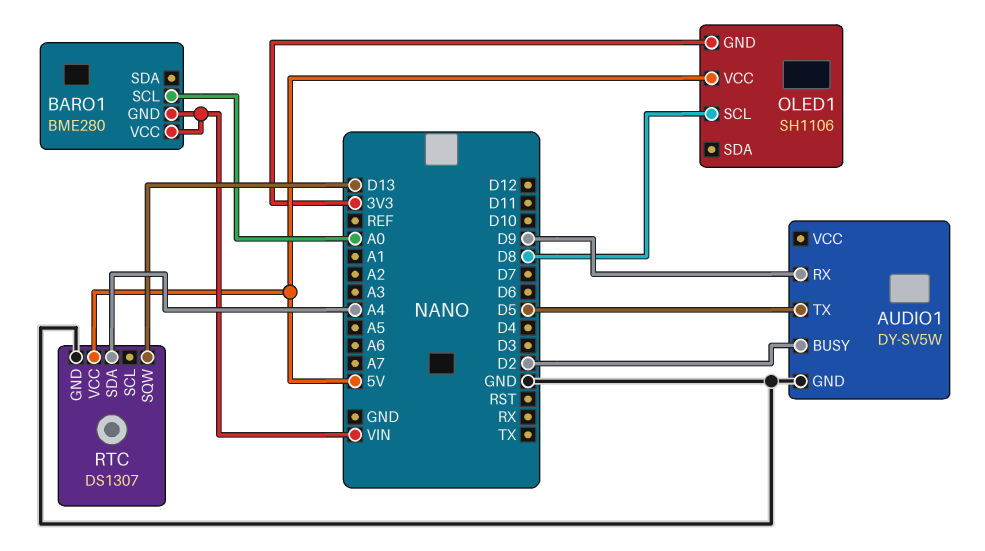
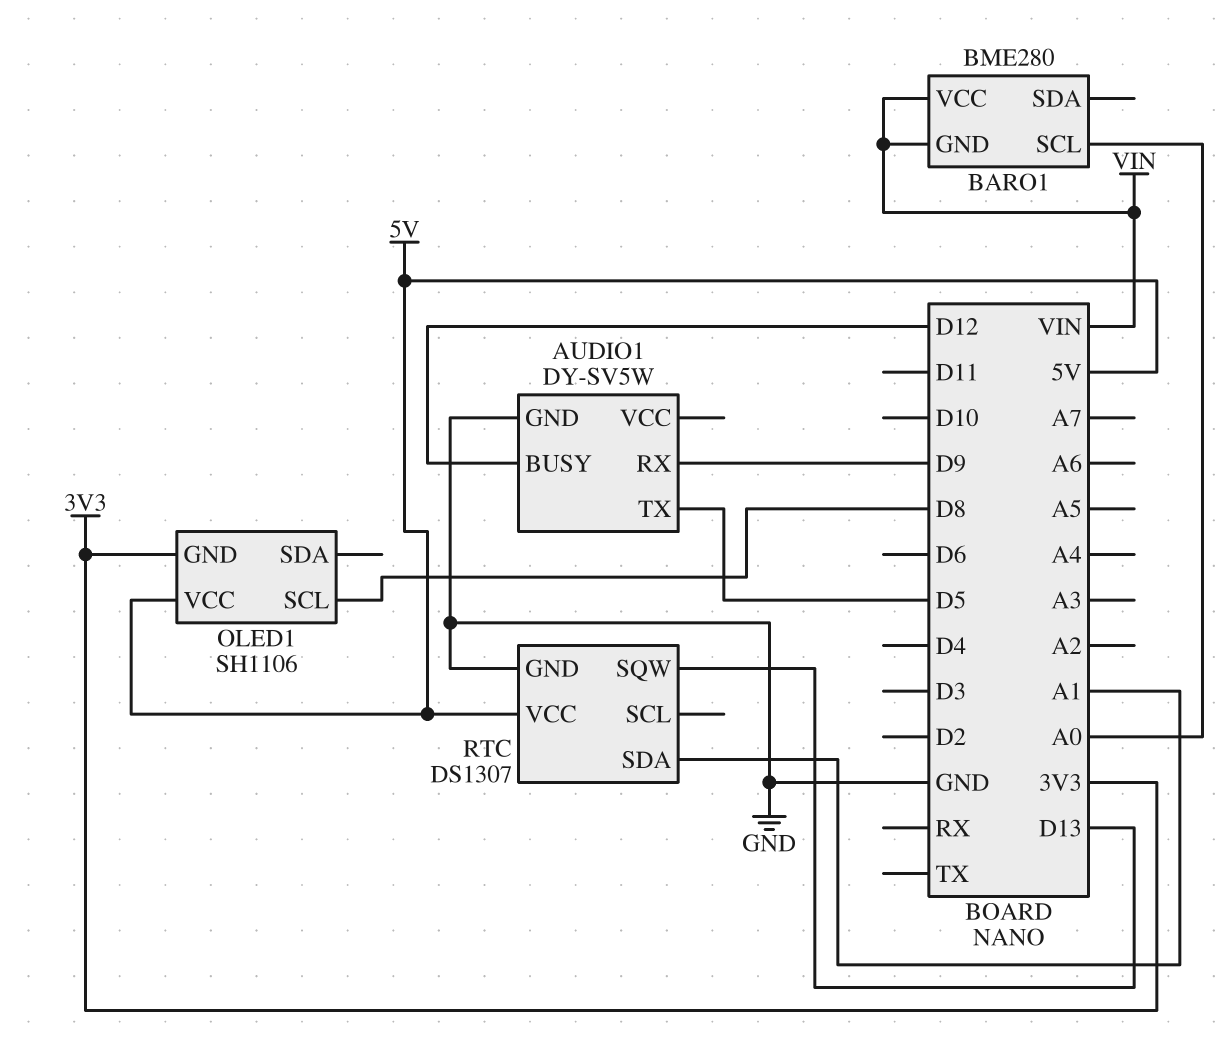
AUDIO1 pin BUSY: D2 -> D12
RTC pin SDA: A4 -> A1

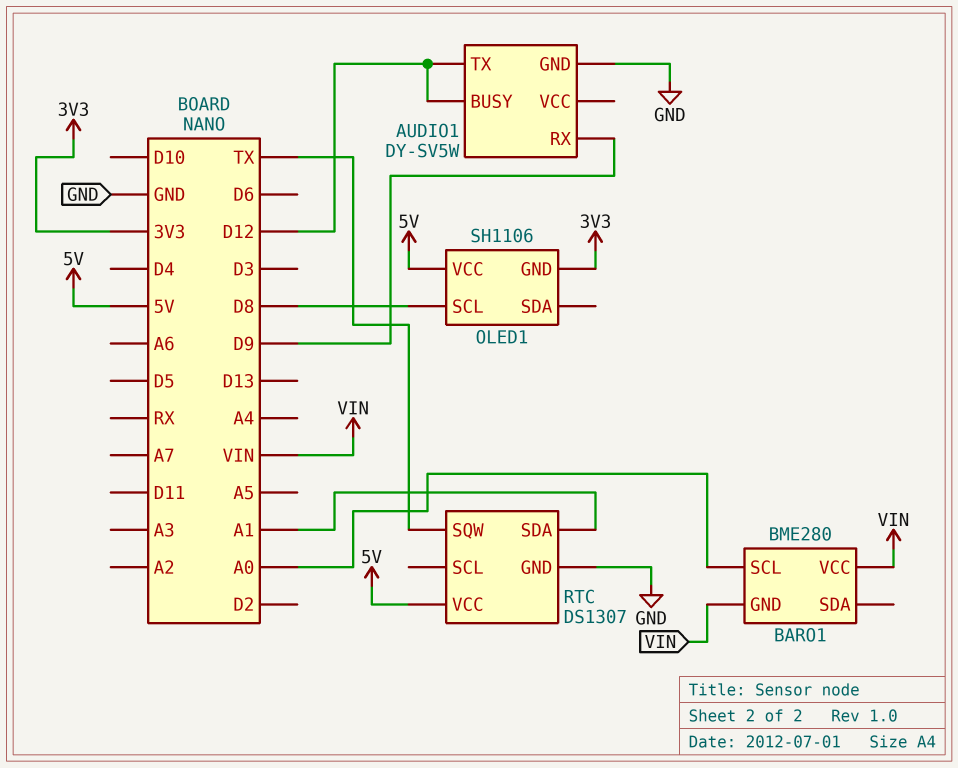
AUDIO1 pin TX: D5 -> D12
RTC pin SQW: D13 -> TX

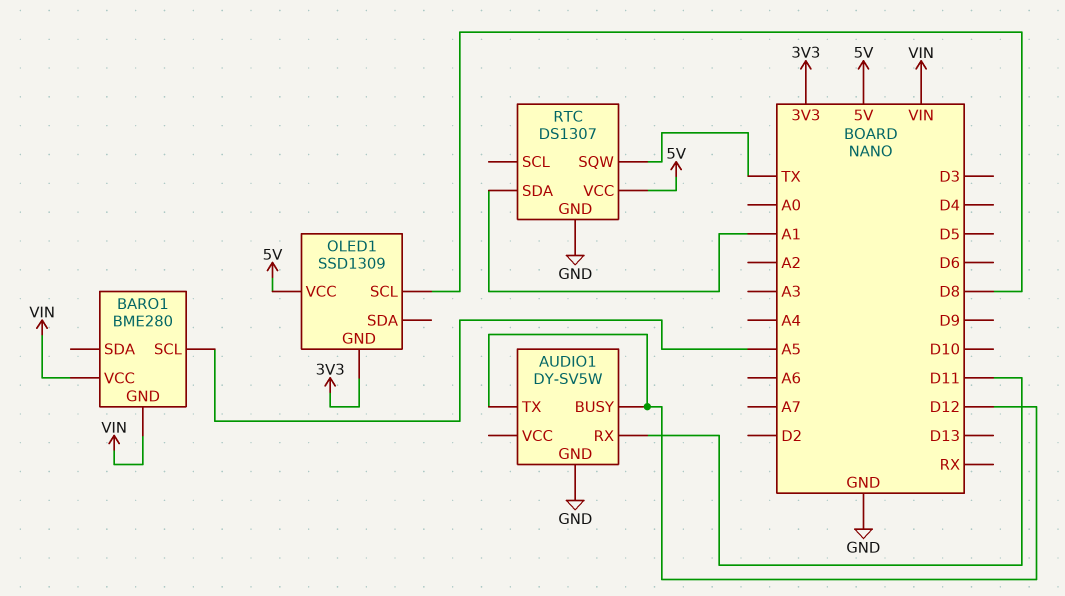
AUDIO1 pin RX: D9 -> D11
BARO1 pin SCL: A0 -> A5
OLED1: SH1106 -> SSD1309

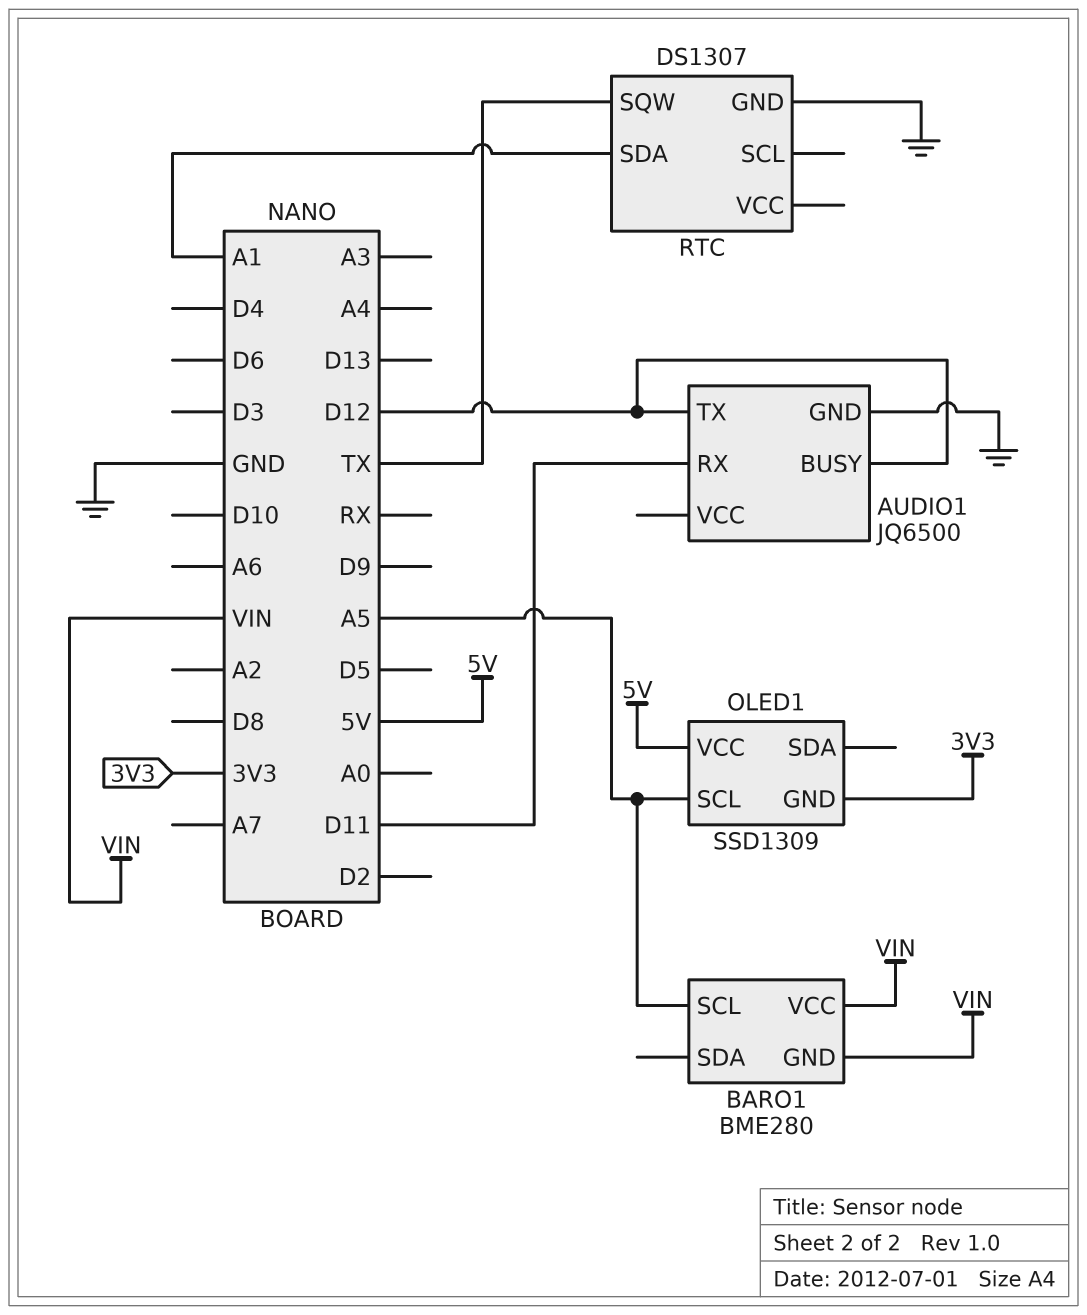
AUDIO1: DY-SV5W -> JQ6500
OLED1 pin SCL: D8 -> A5
RTC pin VCC: 5V -> none

